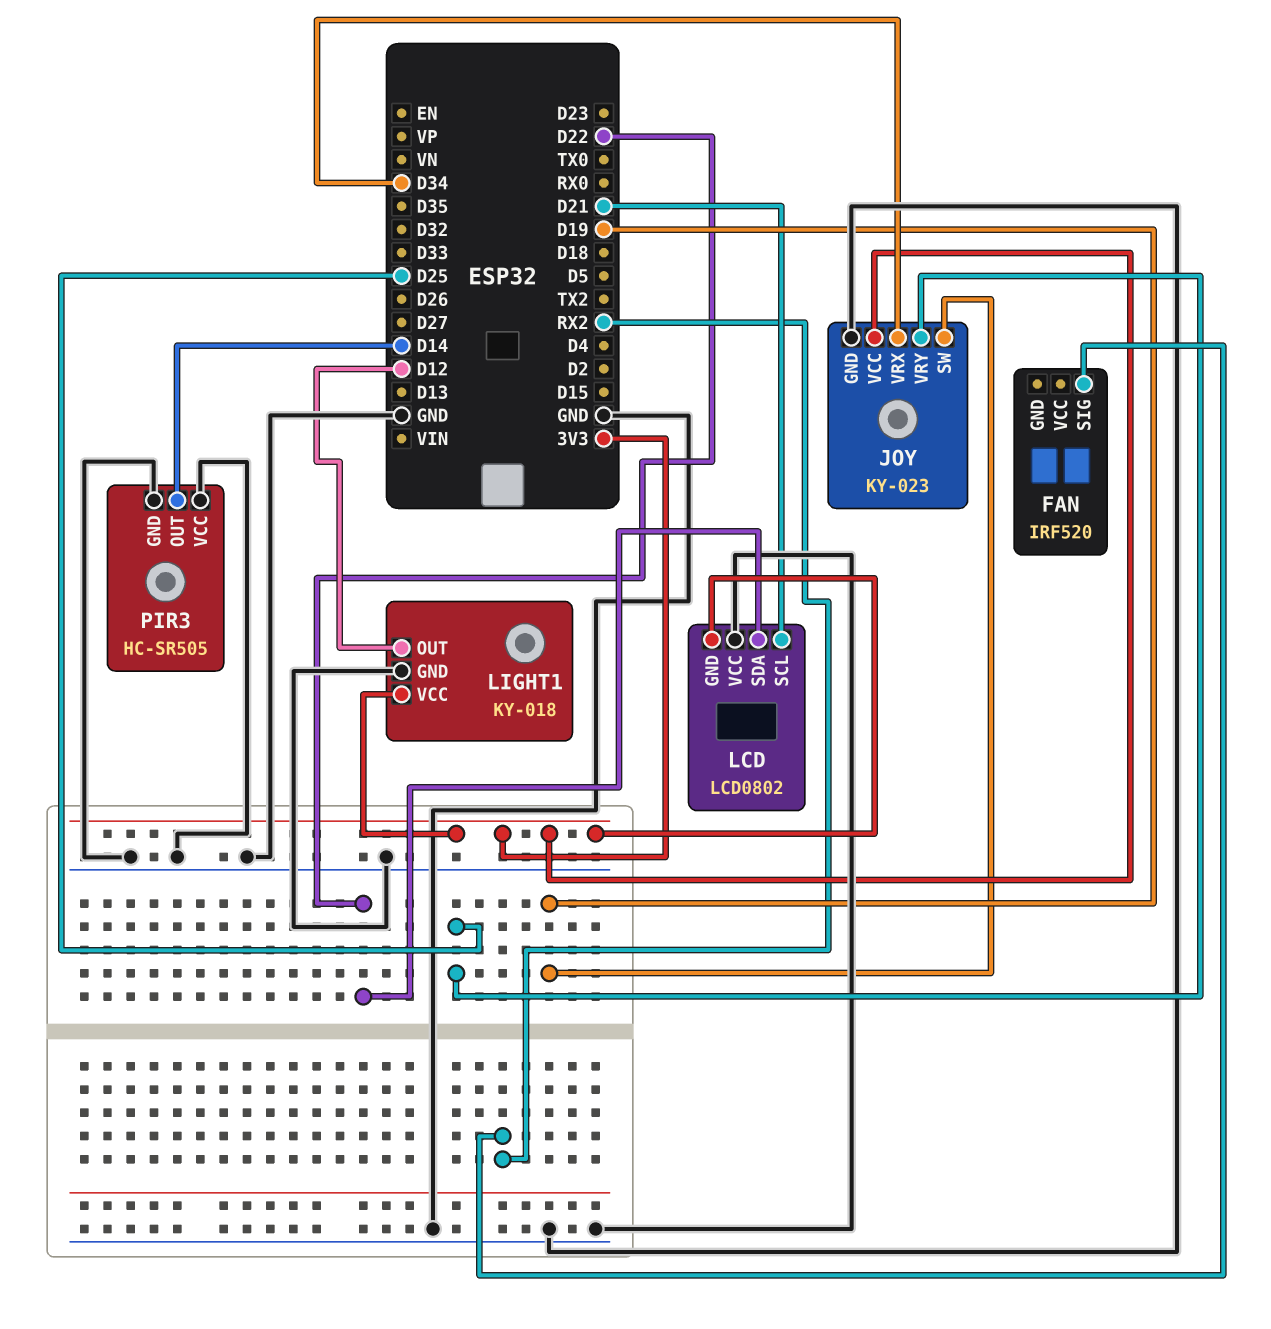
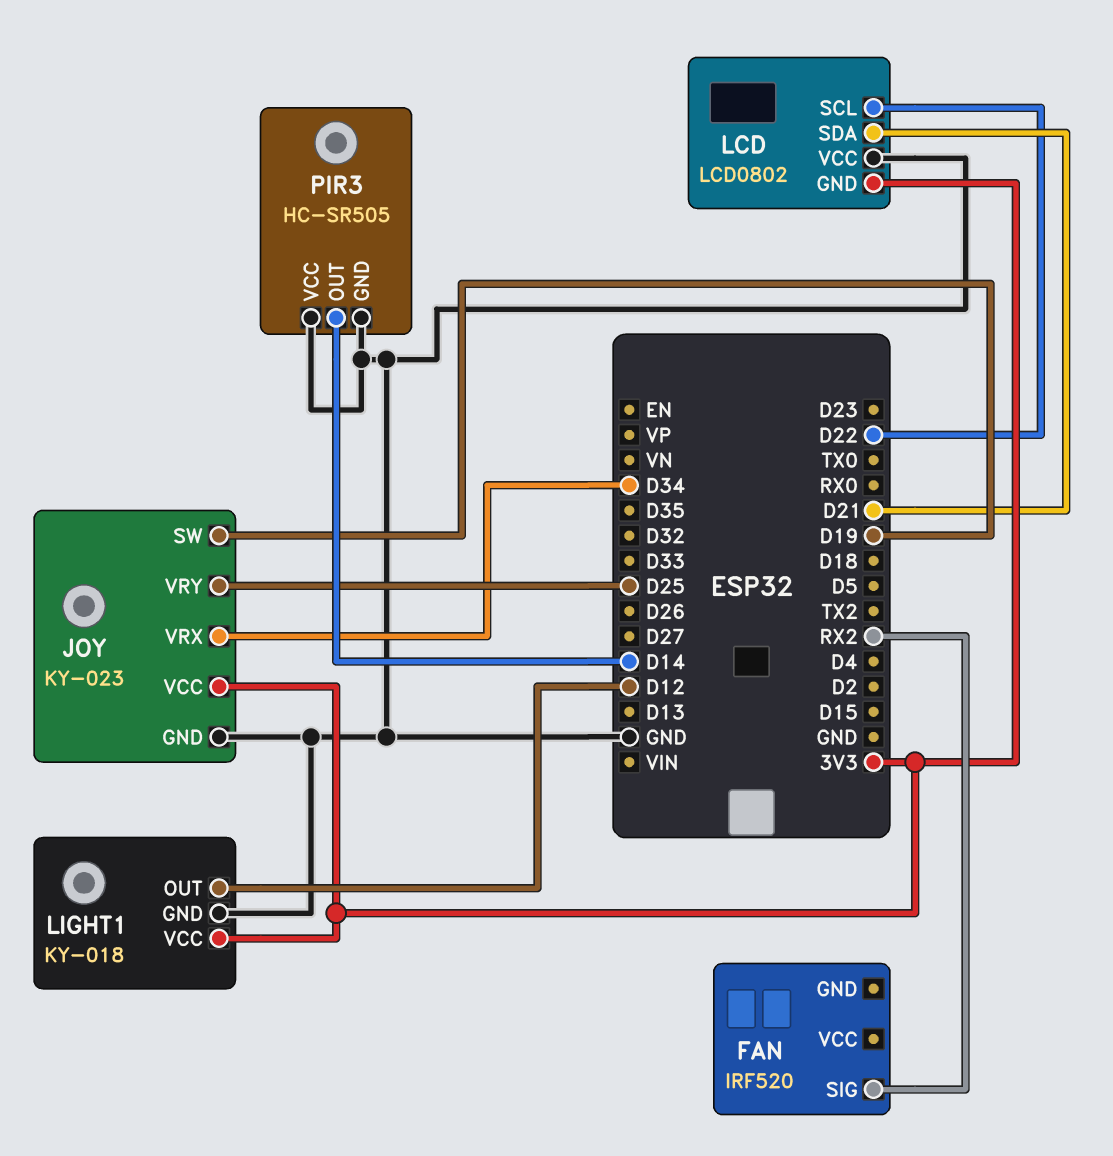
LCD pin SCL: D21 -> D22
LCD pin SDA: D22 -> D21

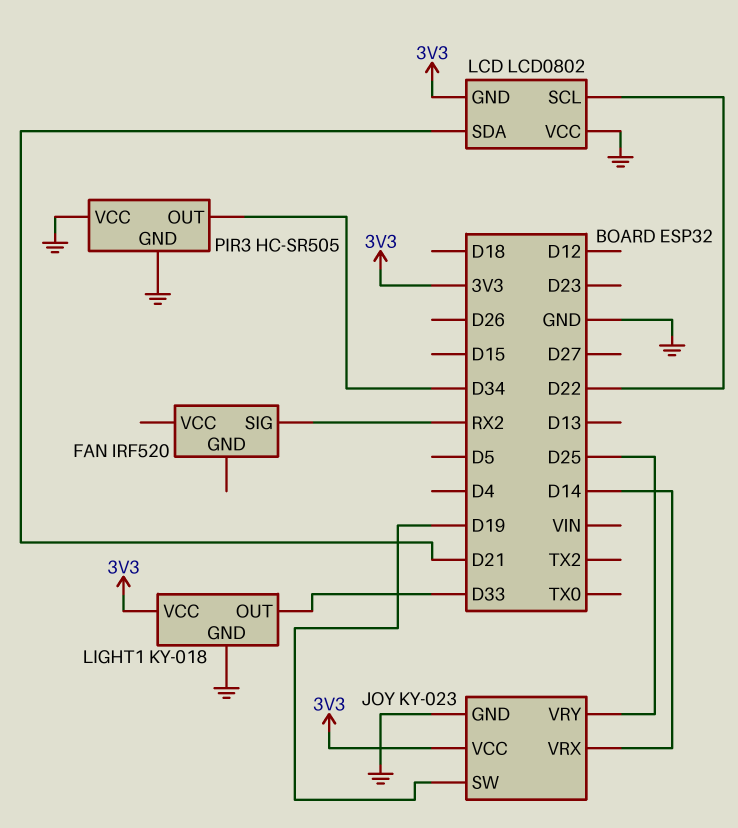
JOY pin VRX: D34 -> D14
LIGHT1 pin OUT: D12 -> D33
PIR3 pin OUT: D14 -> D34

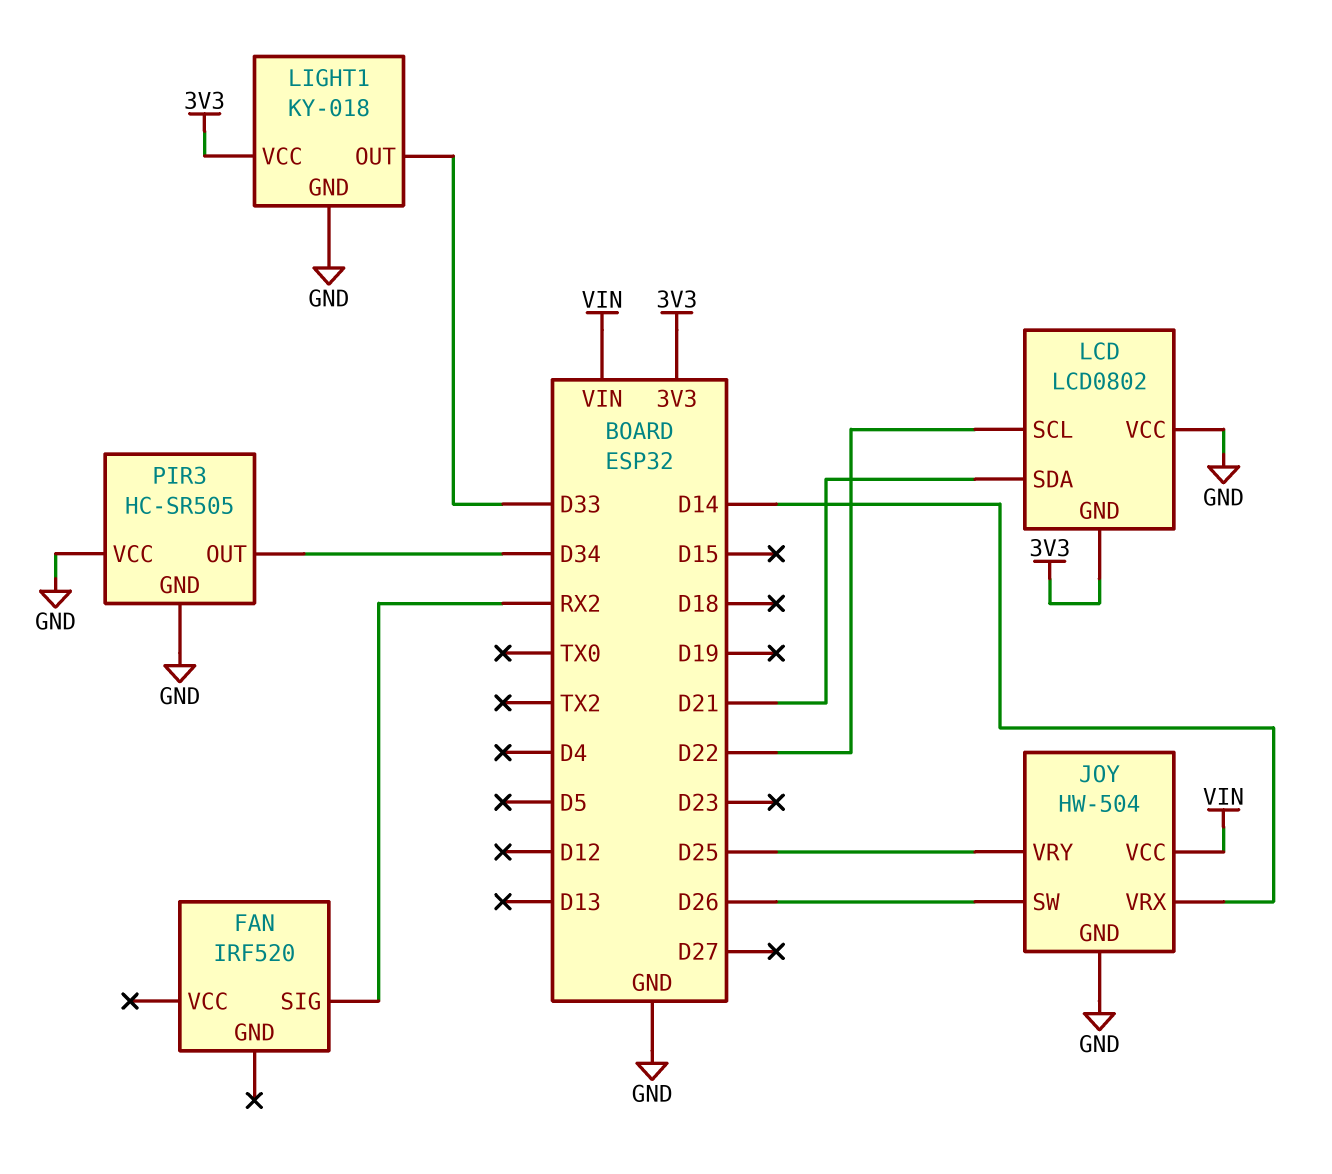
JOY: KY-023 -> HW-504
JOY pin SW: D19 -> D26
JOY pin VCC: 3V3 -> VIN

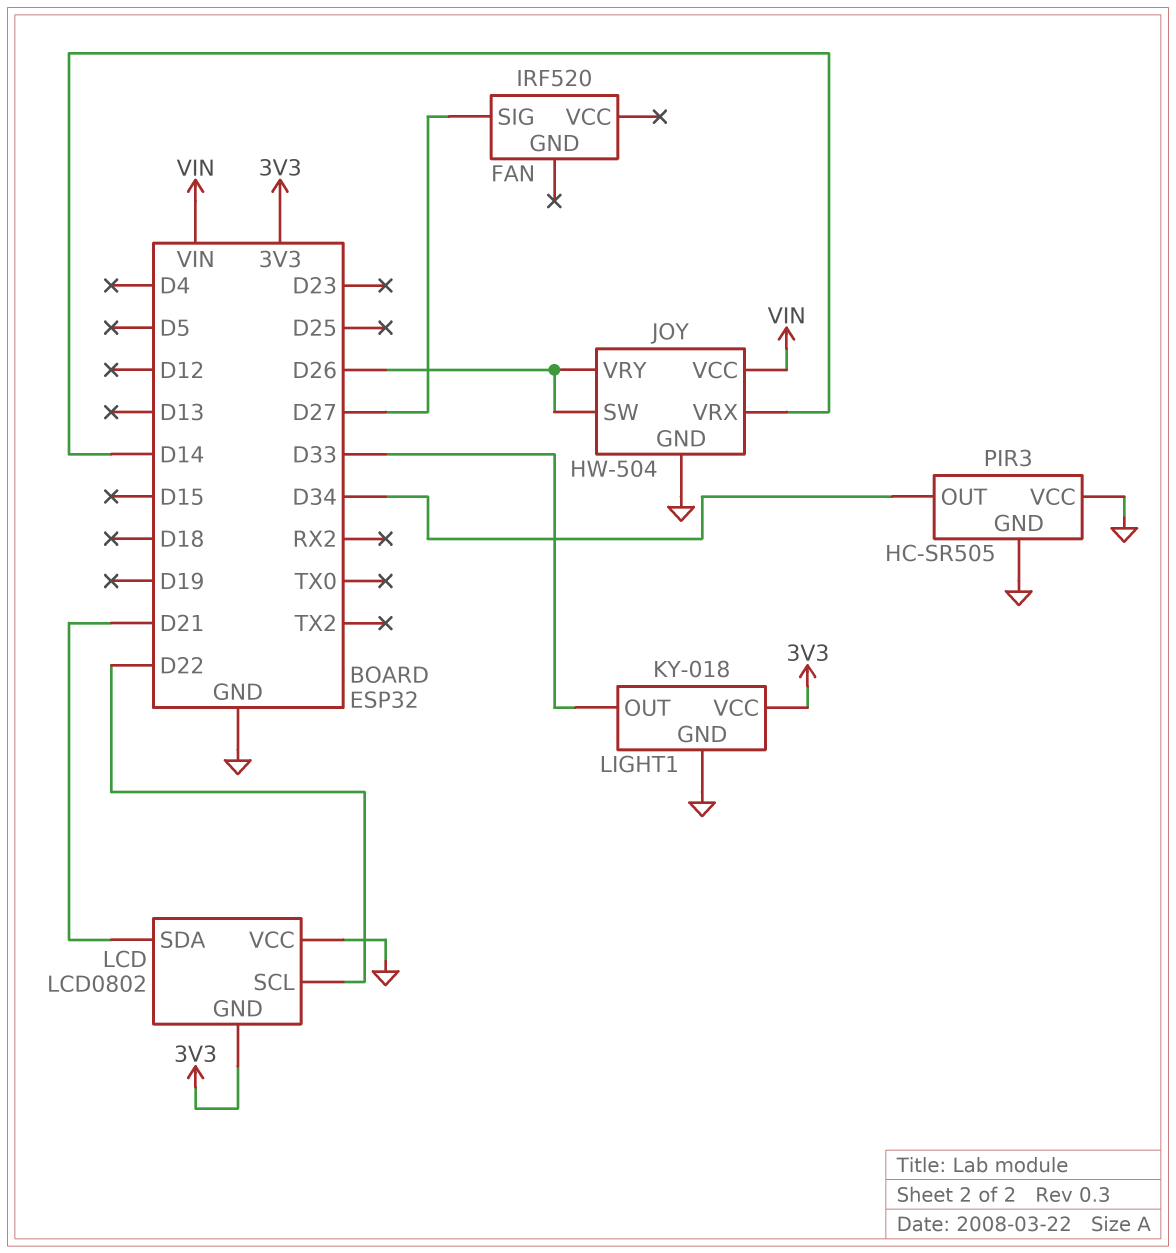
FAN pin SIG: RX2 -> D27
JOY pin VRY: D25 -> D26

